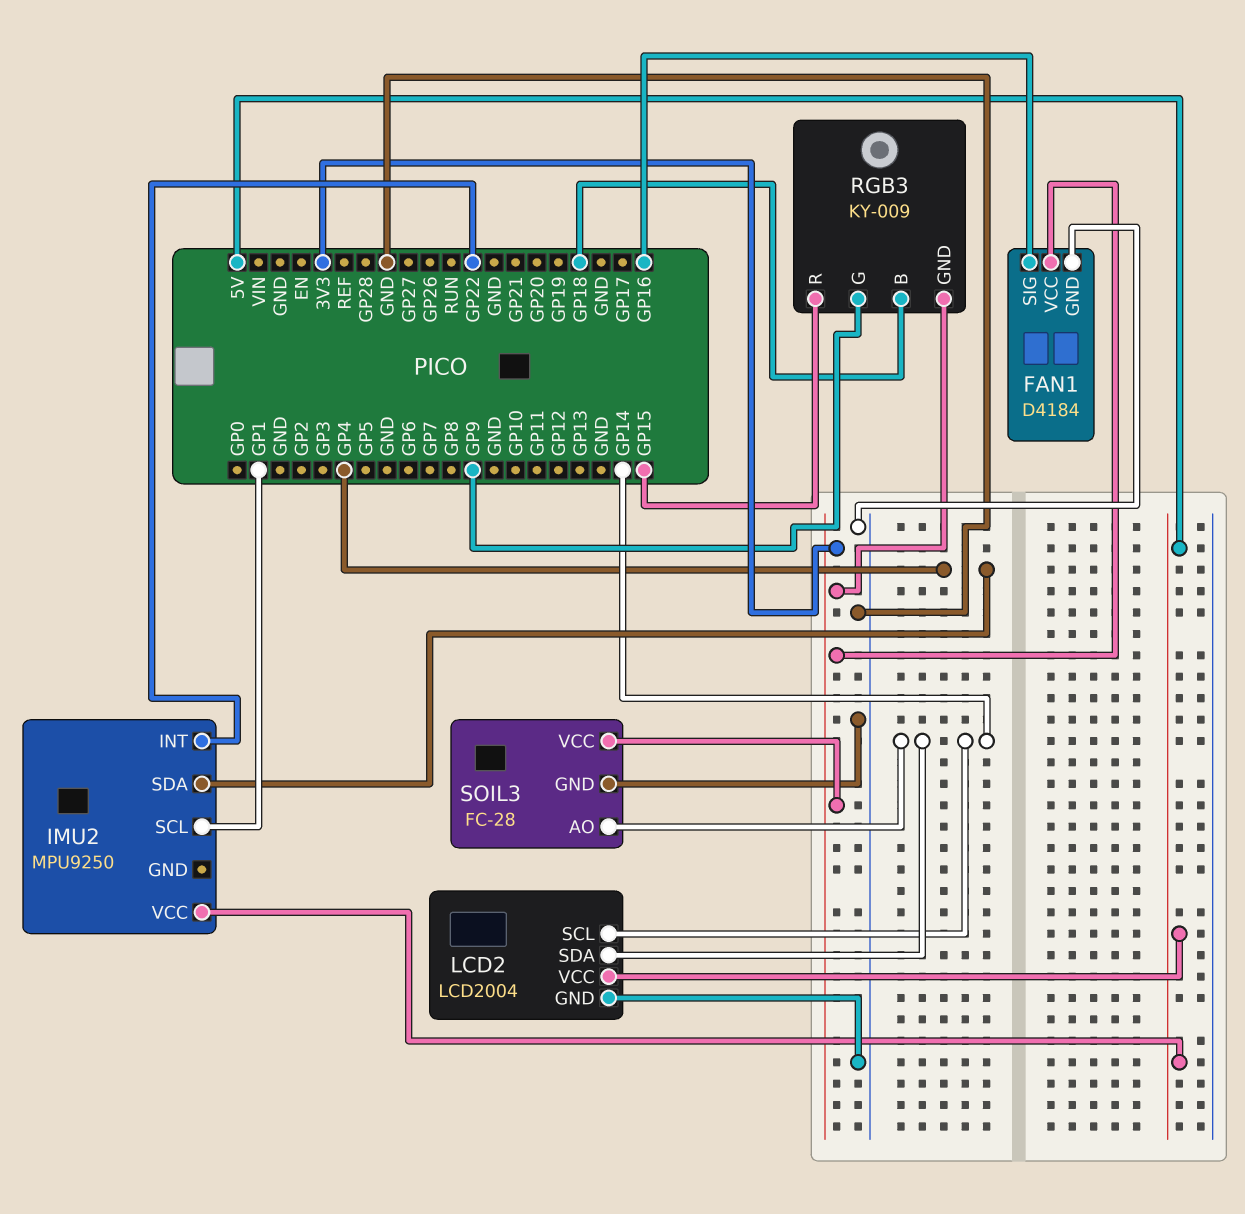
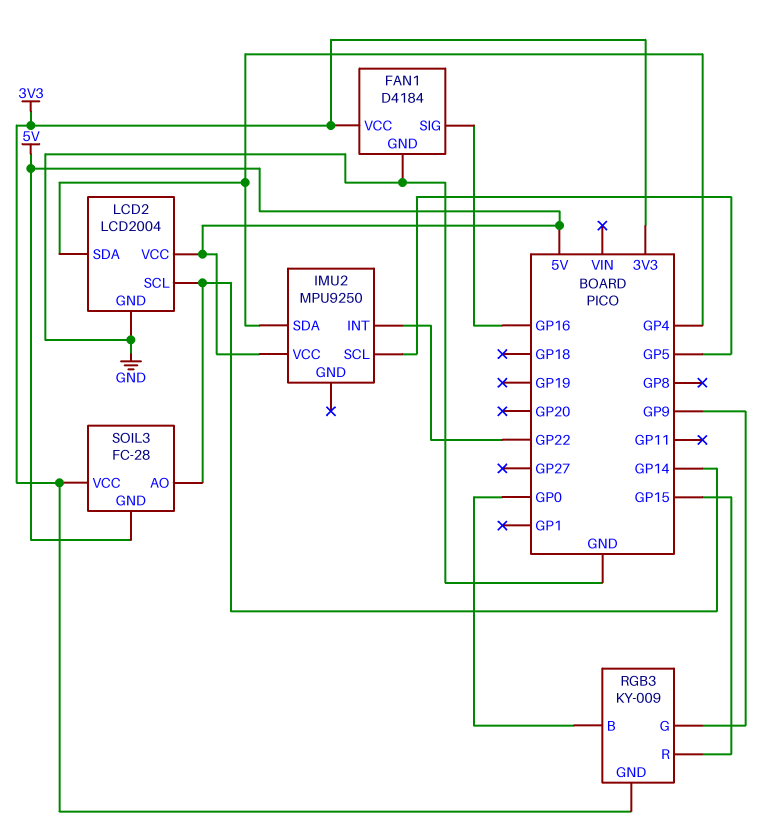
IMU2 pin SCL: GP1 -> GP5
LCD2 pin SDA: GP14 -> GP4
RGB3 pin B: GP18 -> GP0
SOIL3 pin GND: GND -> 5V

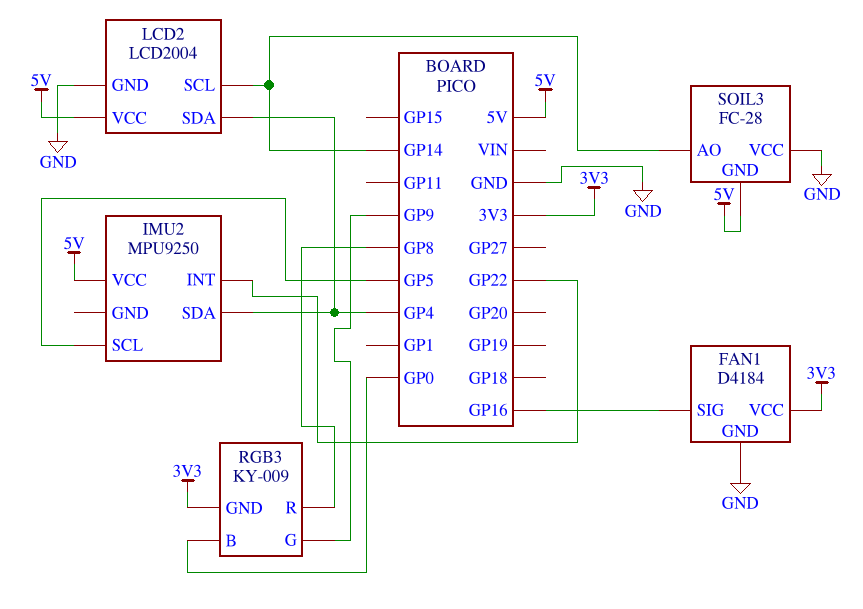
RGB3 pin R: GP15 -> GP8
SOIL3 pin VCC: 3V3 -> GND

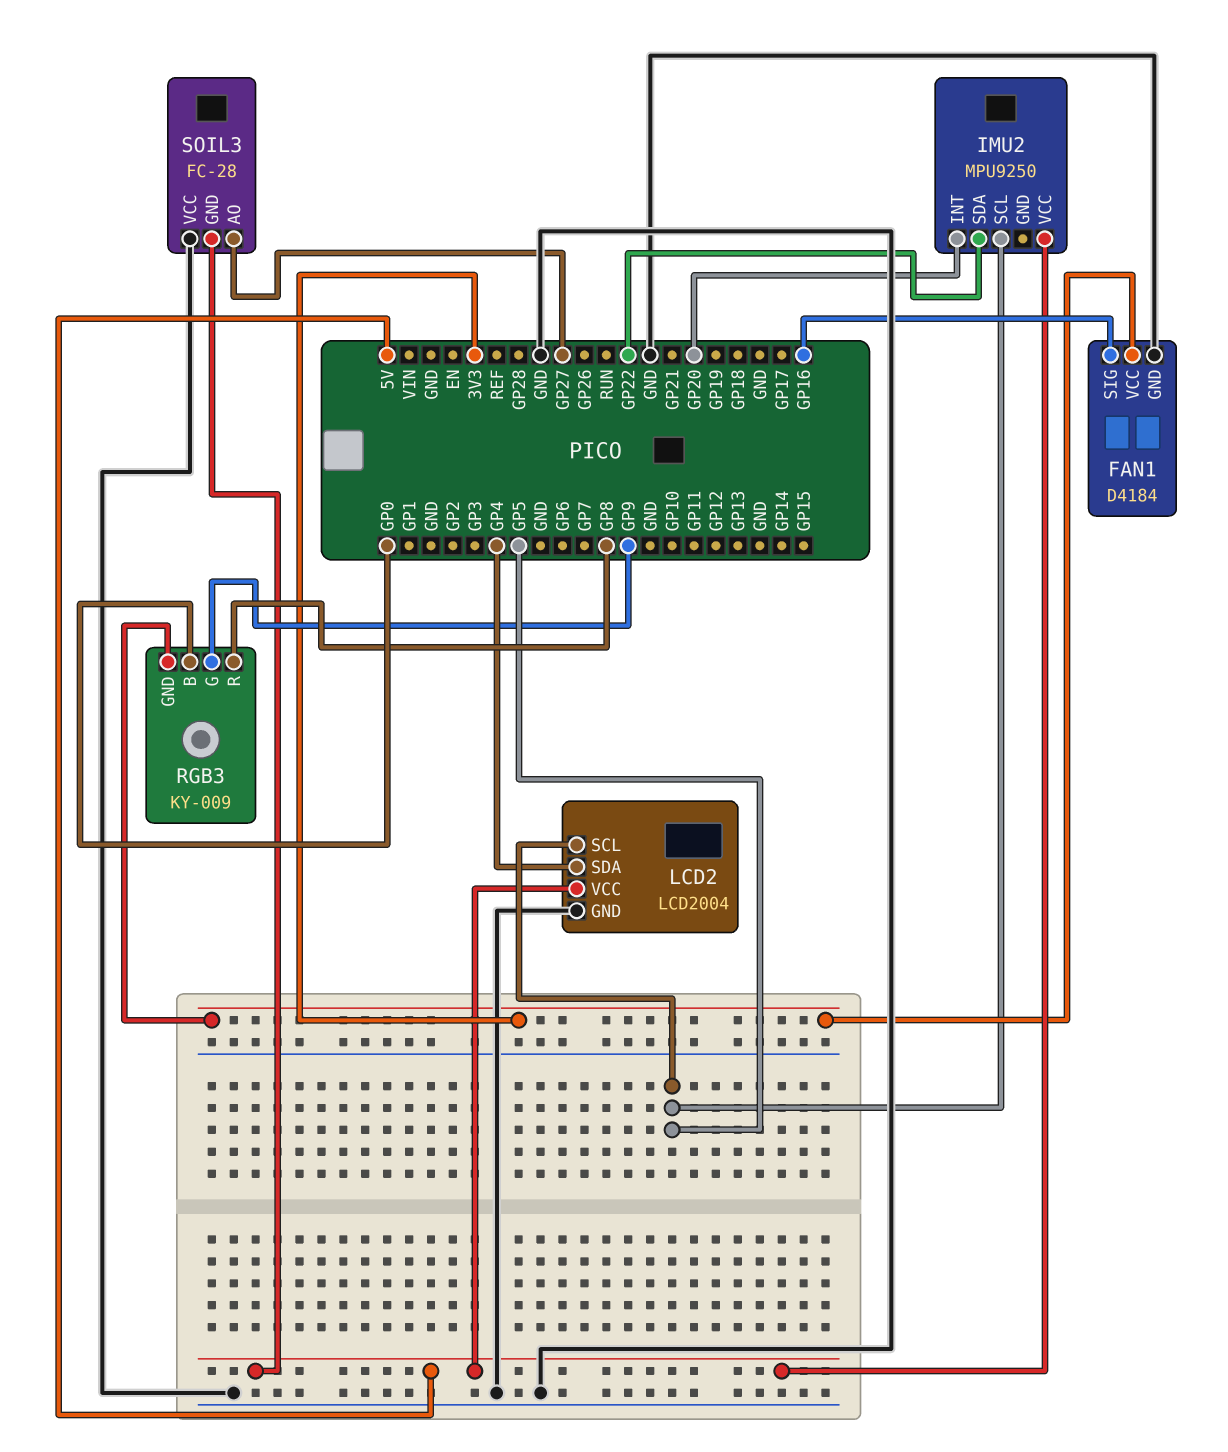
IMU2 pin INT: GP22 -> GP20
IMU2 pin SDA: GP4 -> GP22
LCD2 pin SCL: GP14 -> GP5
SOIL3 pin AO: GP14 -> GP27

